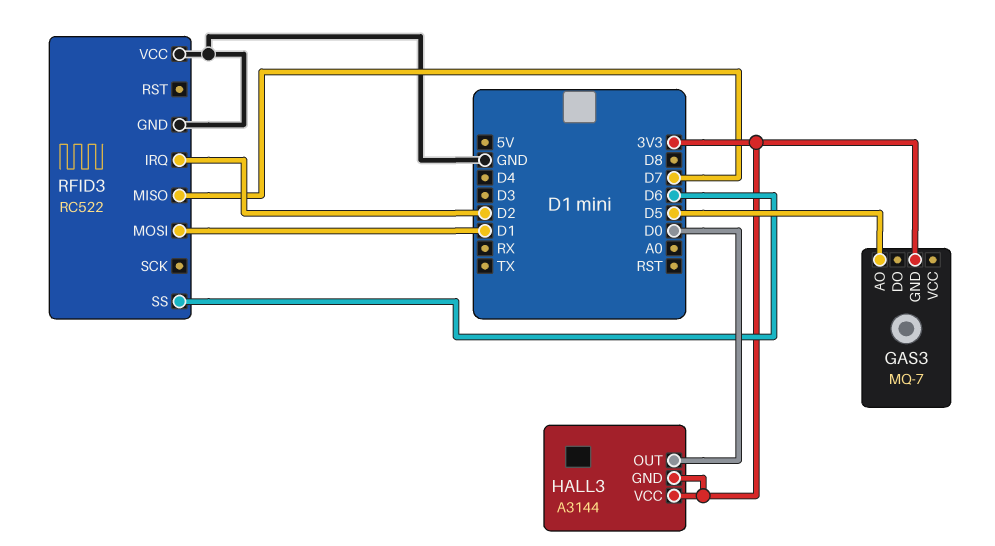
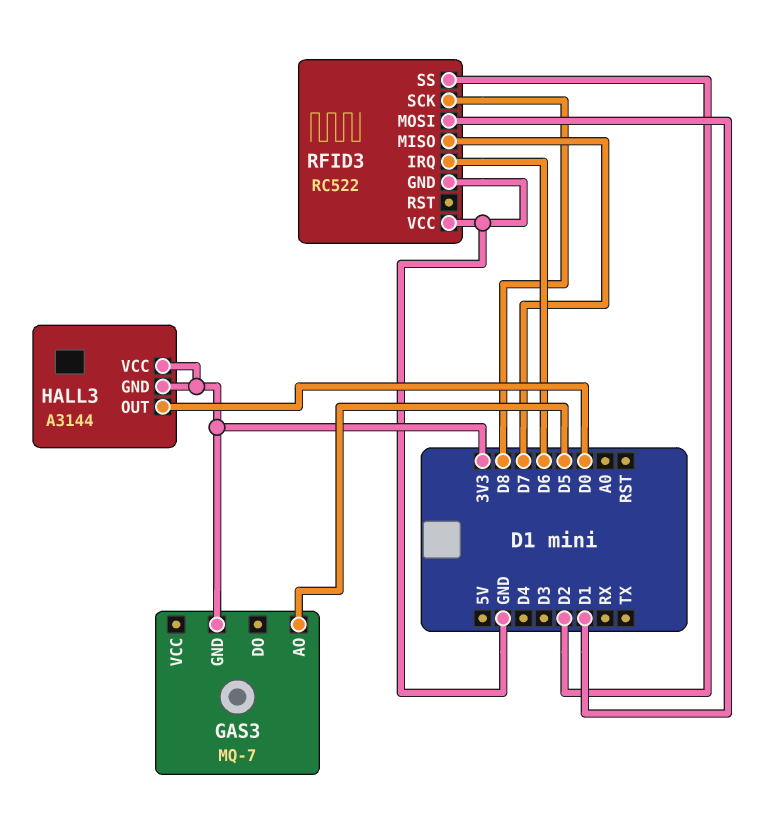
RFID3 pin IRQ: D2 -> D6
RFID3 pin SCK: none -> D8
RFID3 pin SS: D6 -> D2

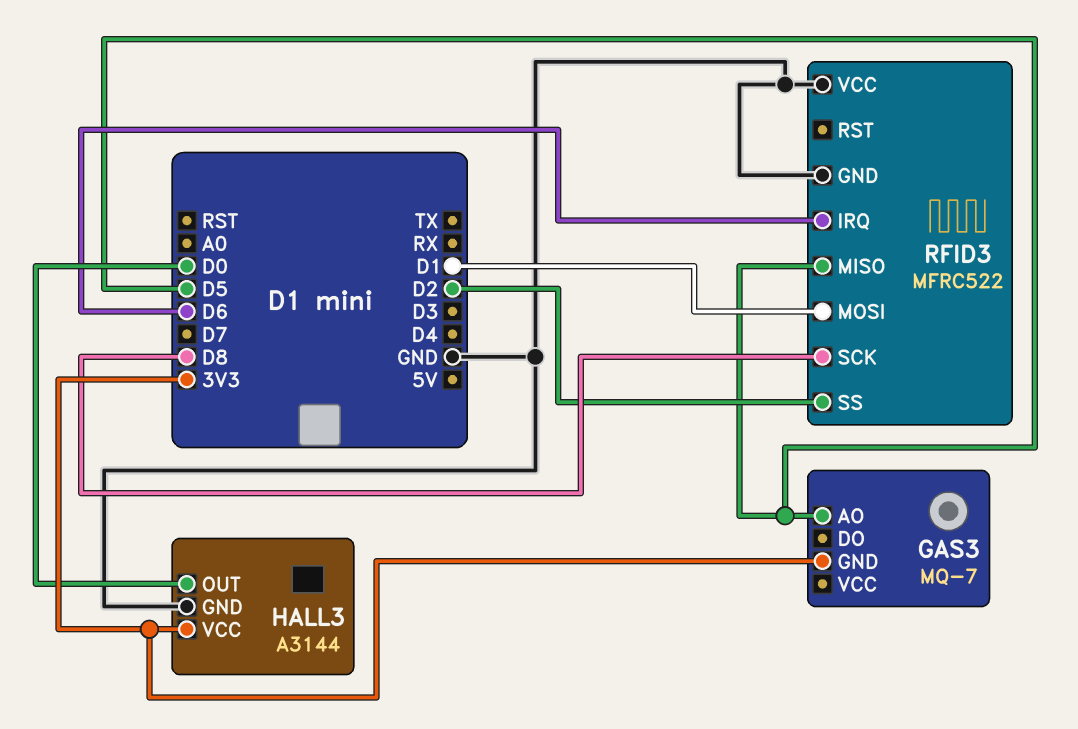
HALL3 pin GND: 3V3 -> GND
RFID3: RC522 -> MFRC522
RFID3 pin MISO: D7 -> D5

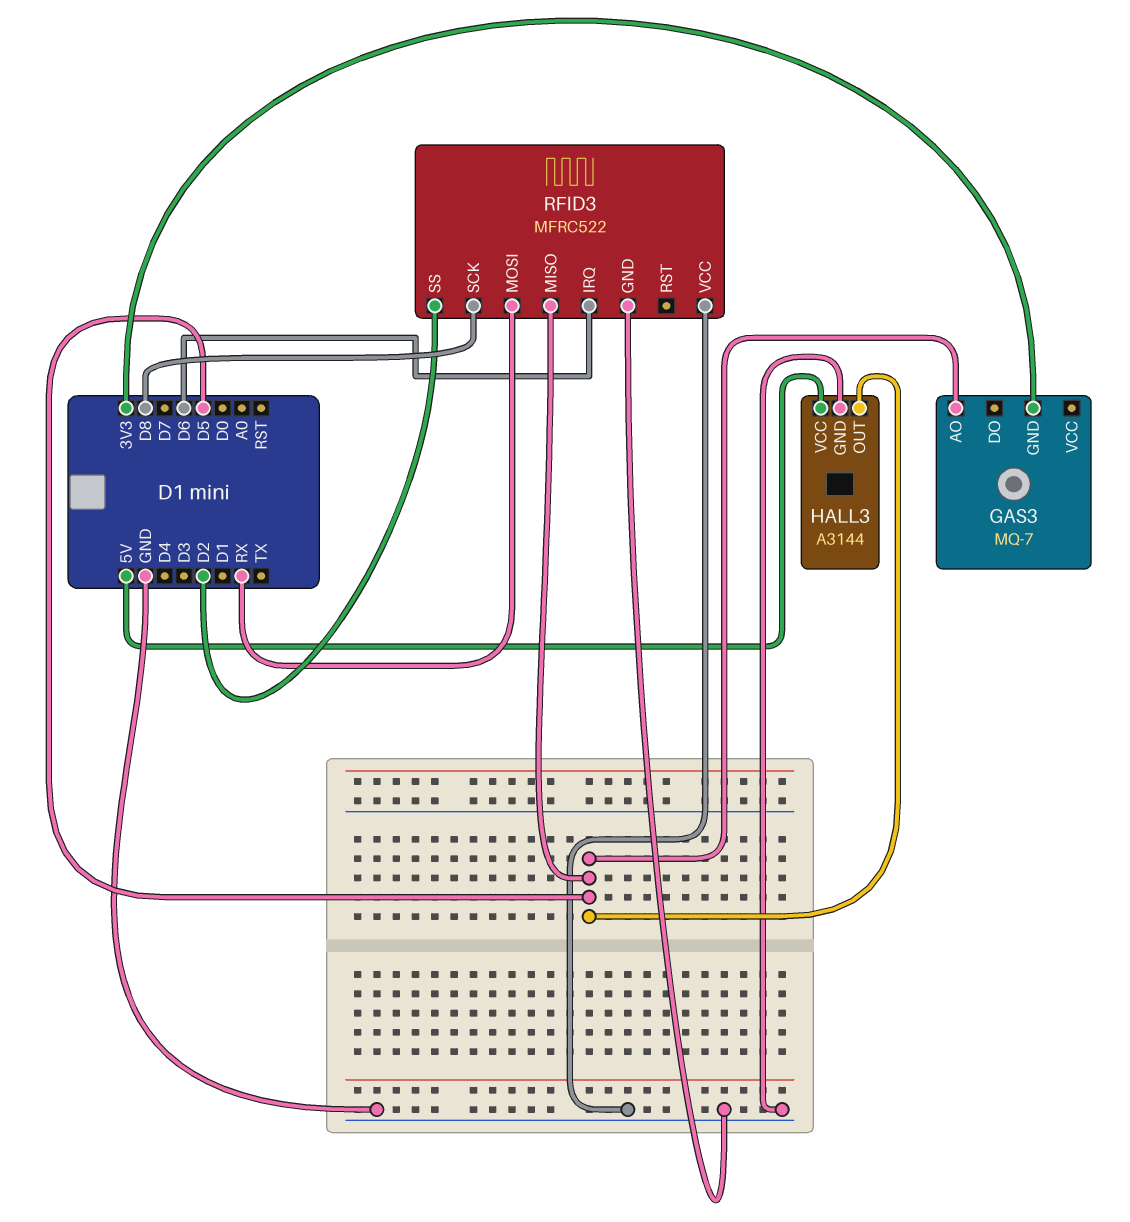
HALL3 pin OUT: D0 -> D5
HALL3 pin VCC: 3V3 -> 5V
RFID3 pin MOSI: D1 -> RX

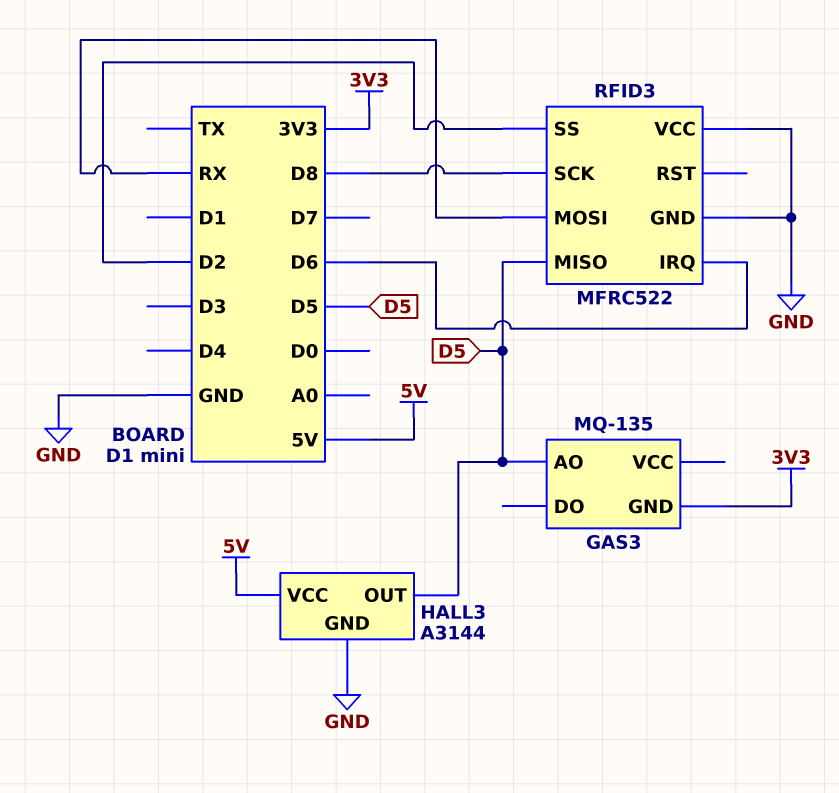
GAS3: MQ-7 -> MQ-135

